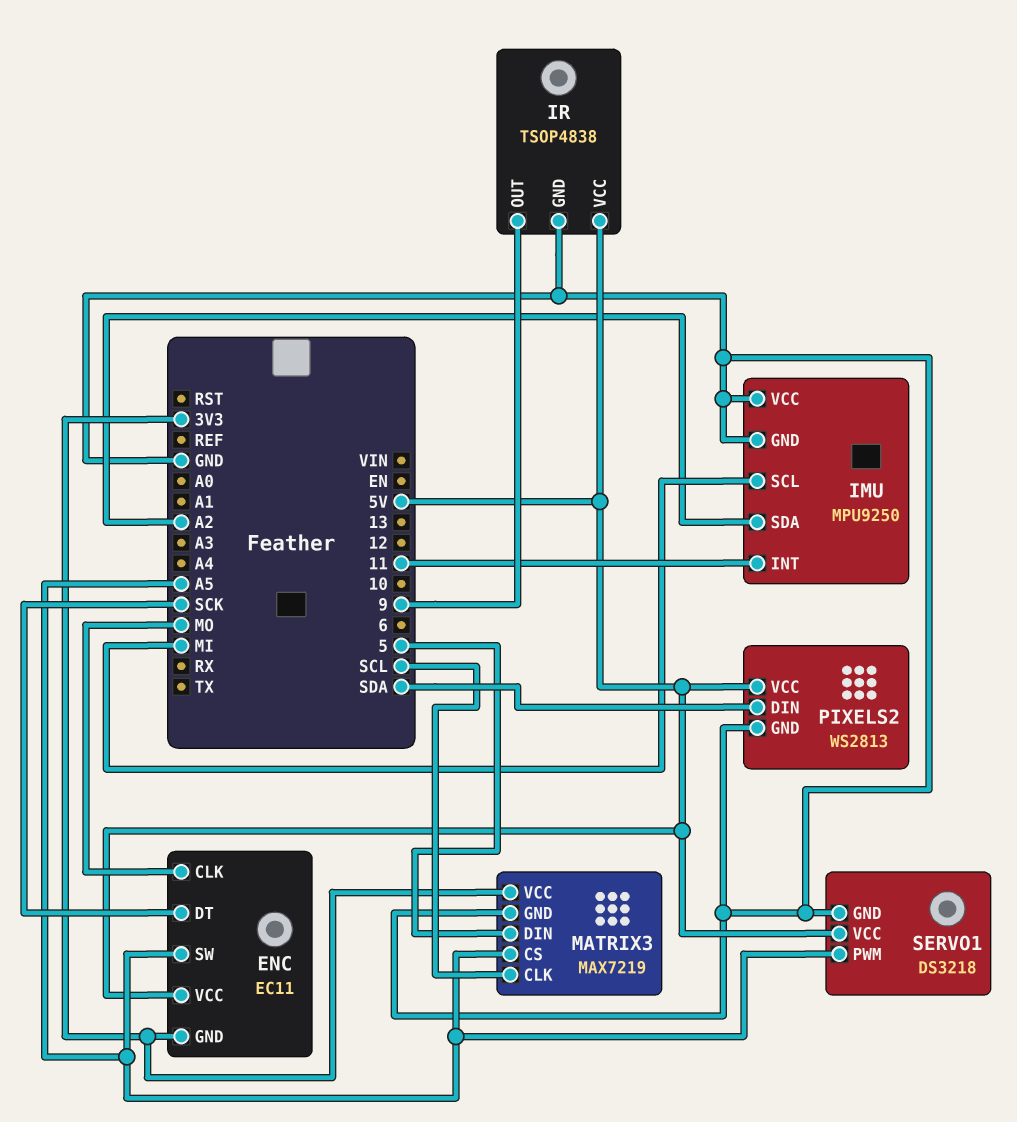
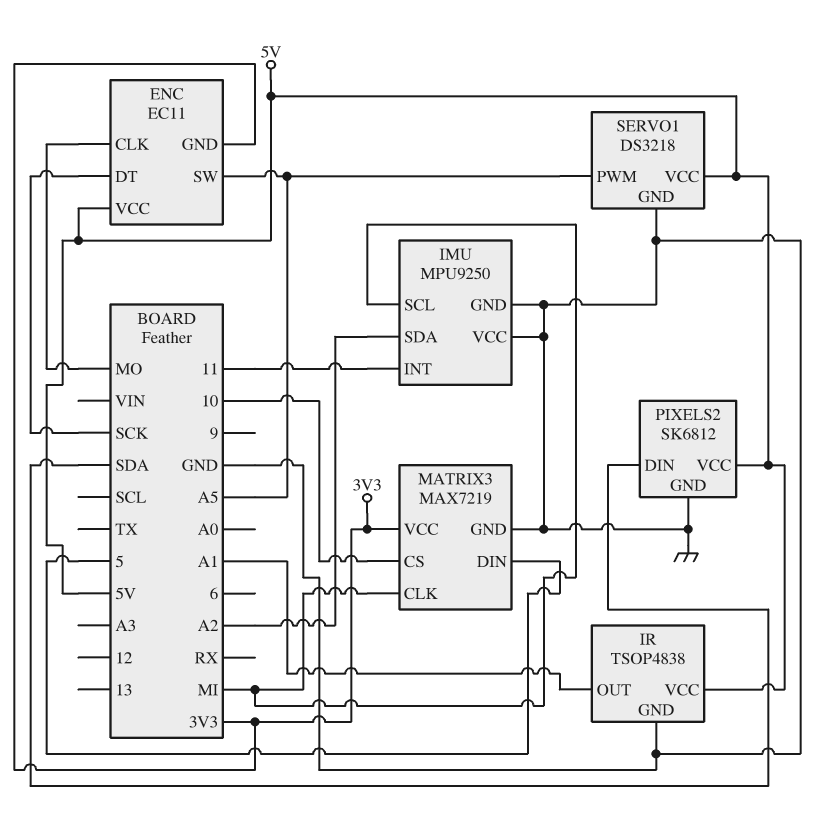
IR pin OUT: 9 -> A1
MATRIX3 pin CLK: SCL -> MI
MATRIX3 pin CS: A5 -> 10
PIXELS2: WS2813 -> SK6812

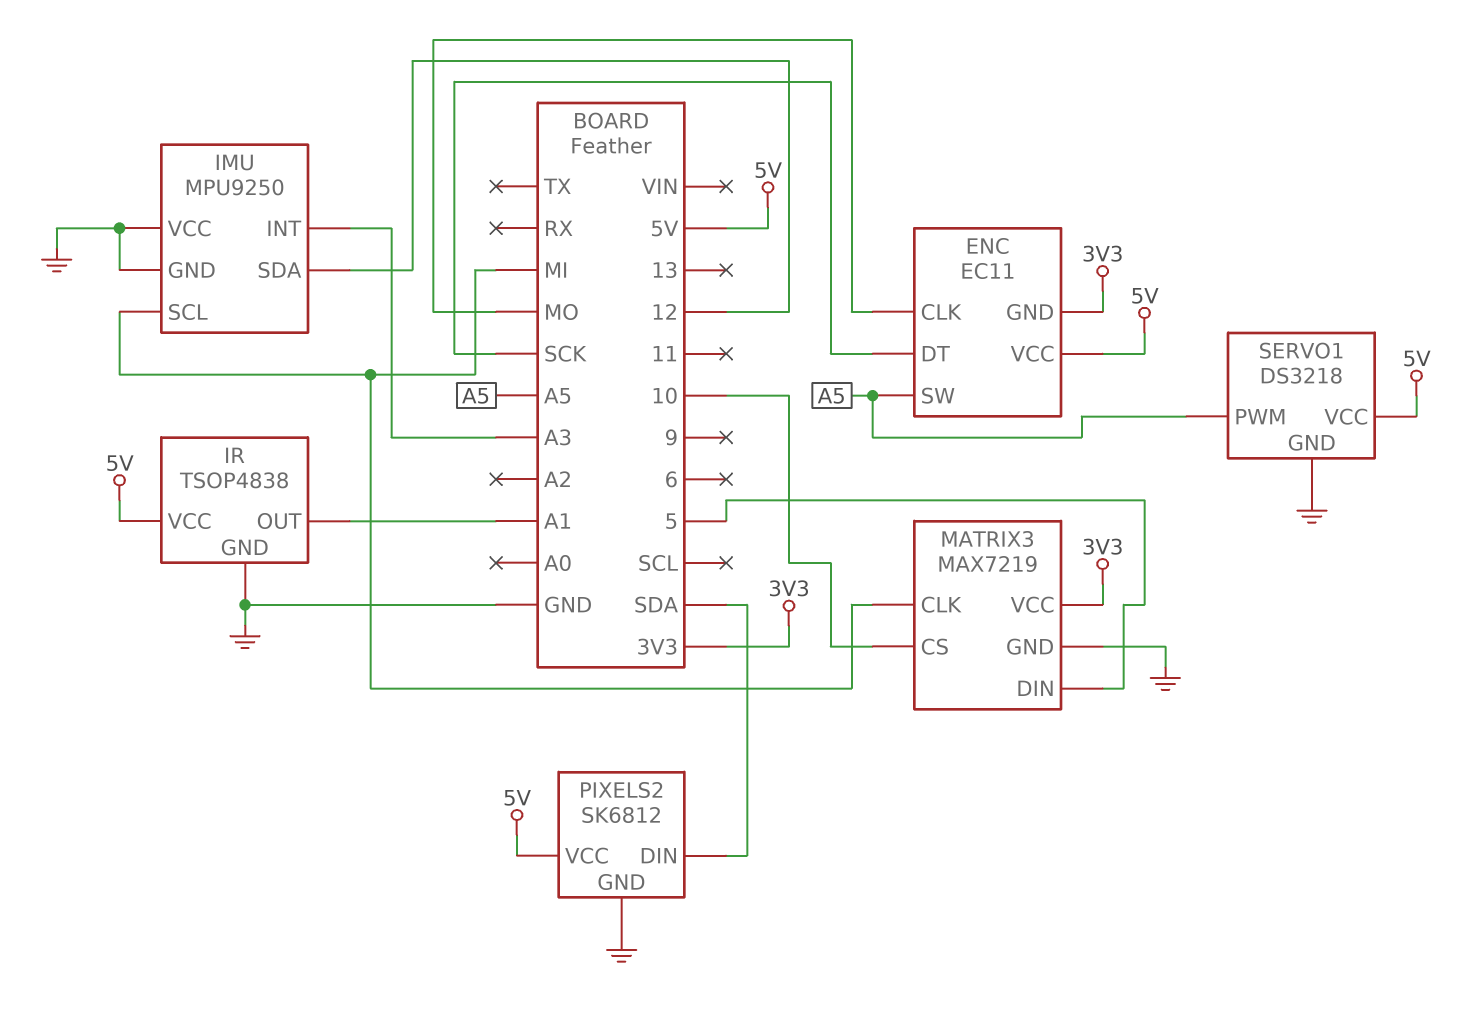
IMU pin INT: 11 -> A3
IMU pin SDA: A2 -> 12

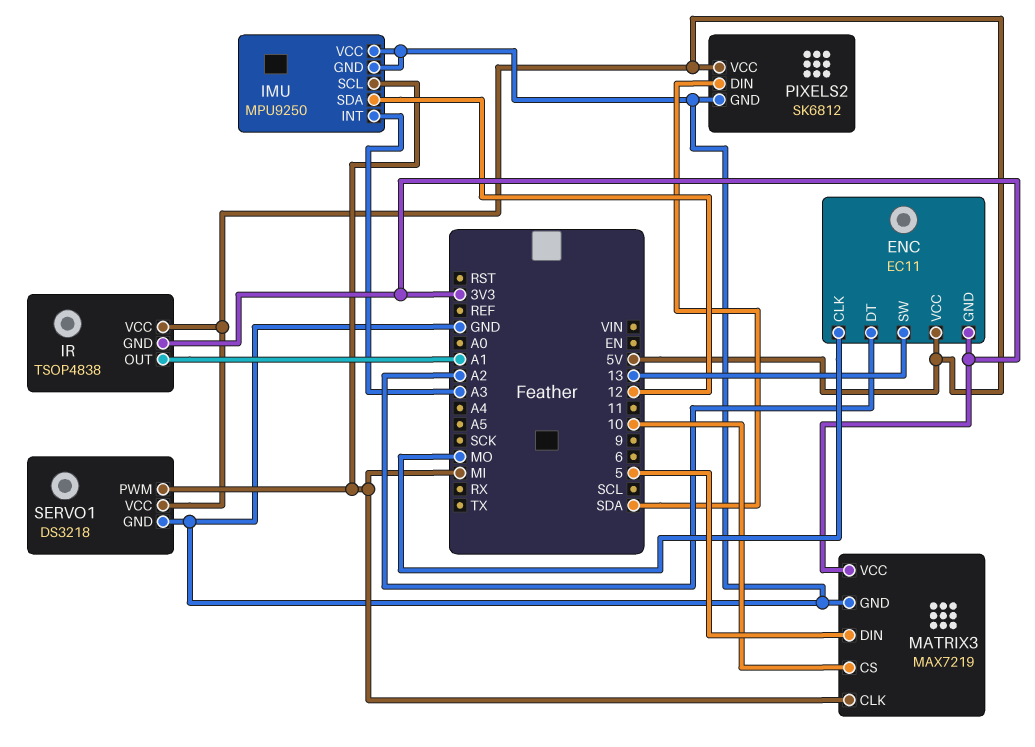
ENC pin DT: SCK -> A2
ENC pin SW: A5 -> 13
IR pin GND: GND -> 3V3
SERVO1 pin PWM: A5 -> MI

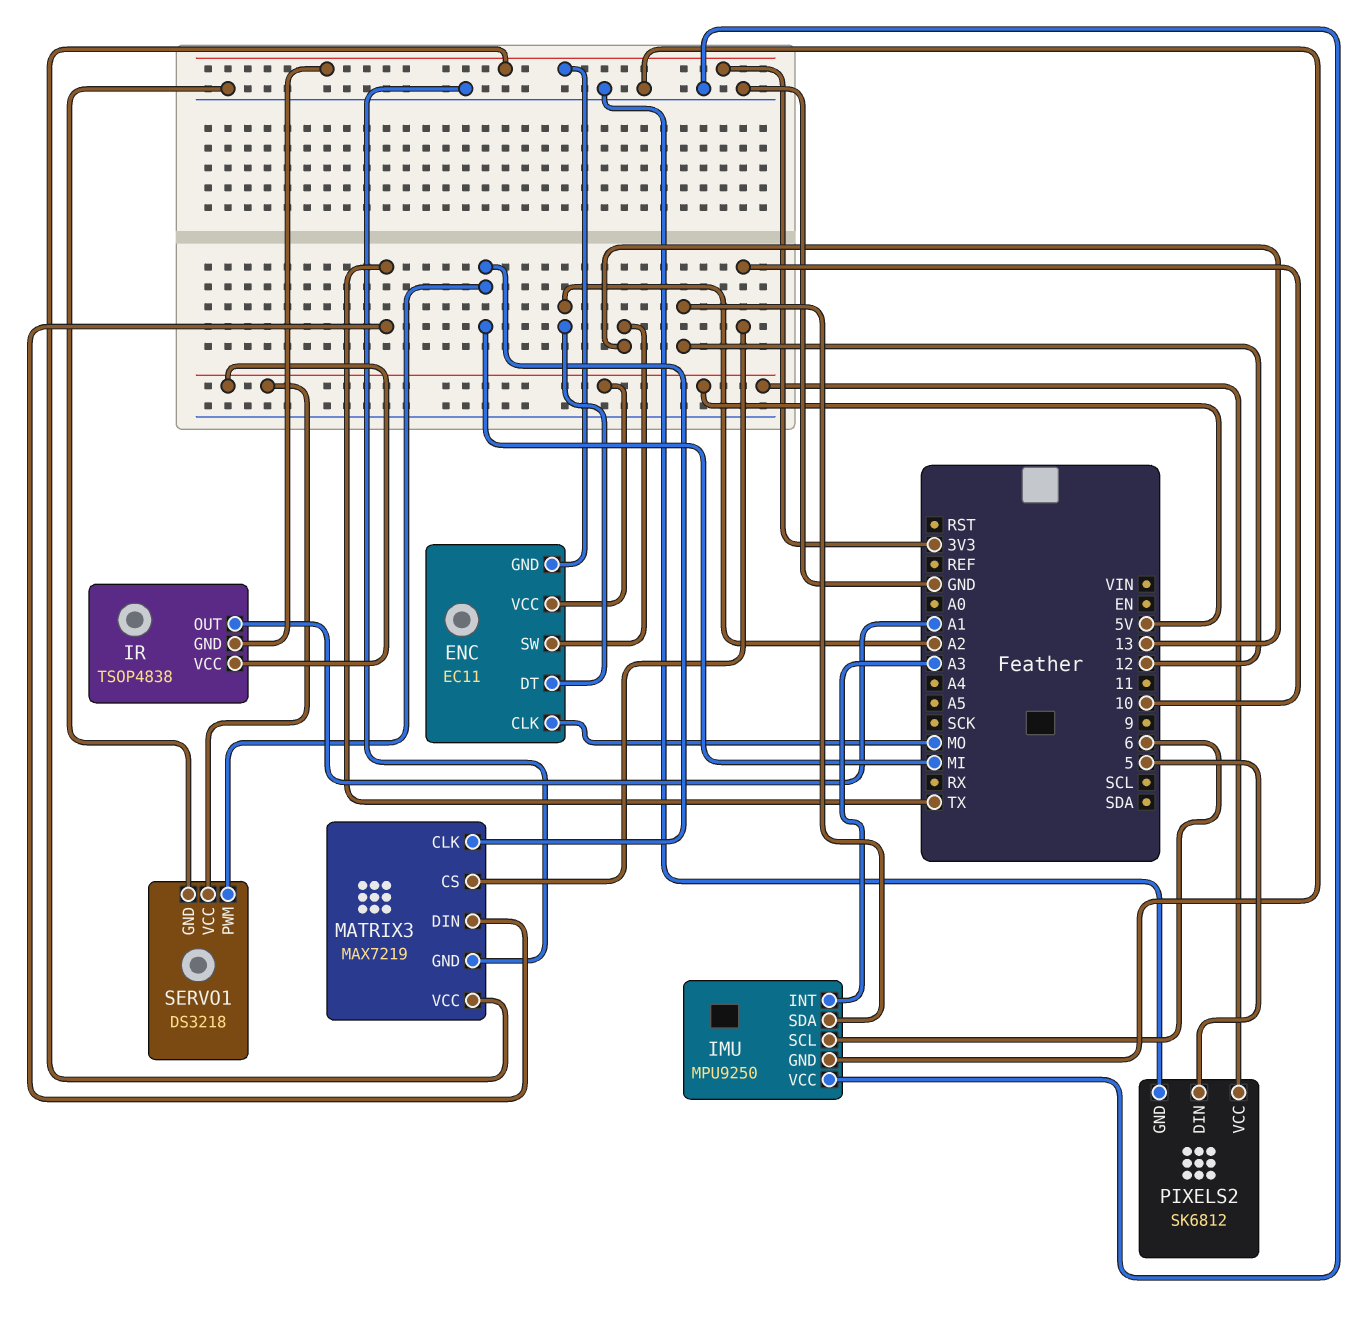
IMU pin SCL: MI -> 6
MATRIX3 pin DIN: 5 -> TX
PIXELS2 pin DIN: SDA -> 5

